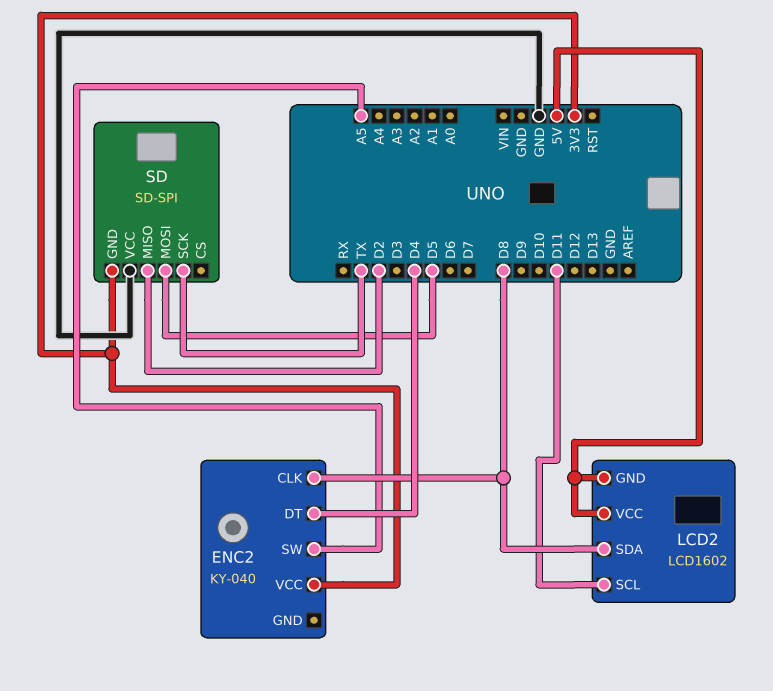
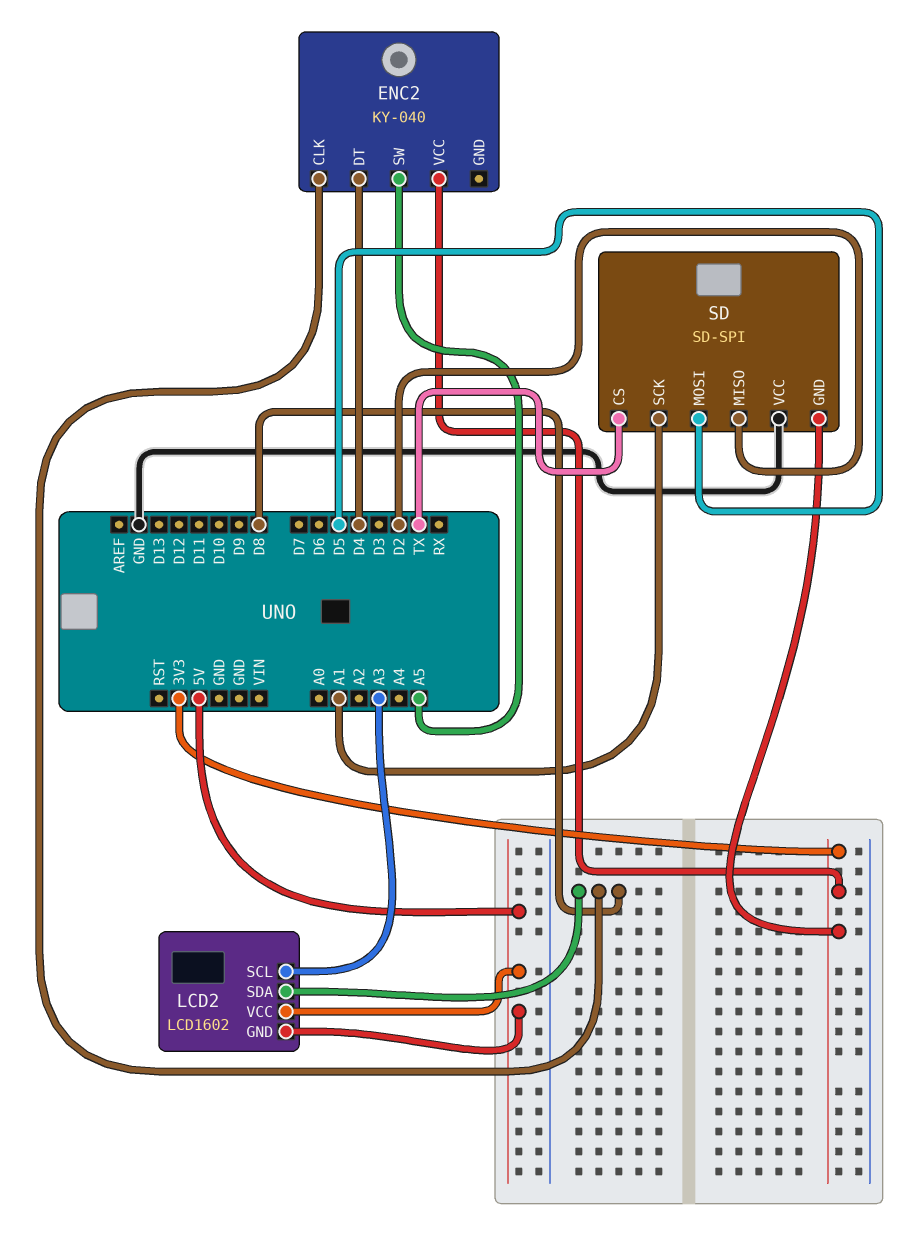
LCD2 pin SCL: D11 -> A3
SD pin CS: none -> TX
SD pin SCK: TX -> A1

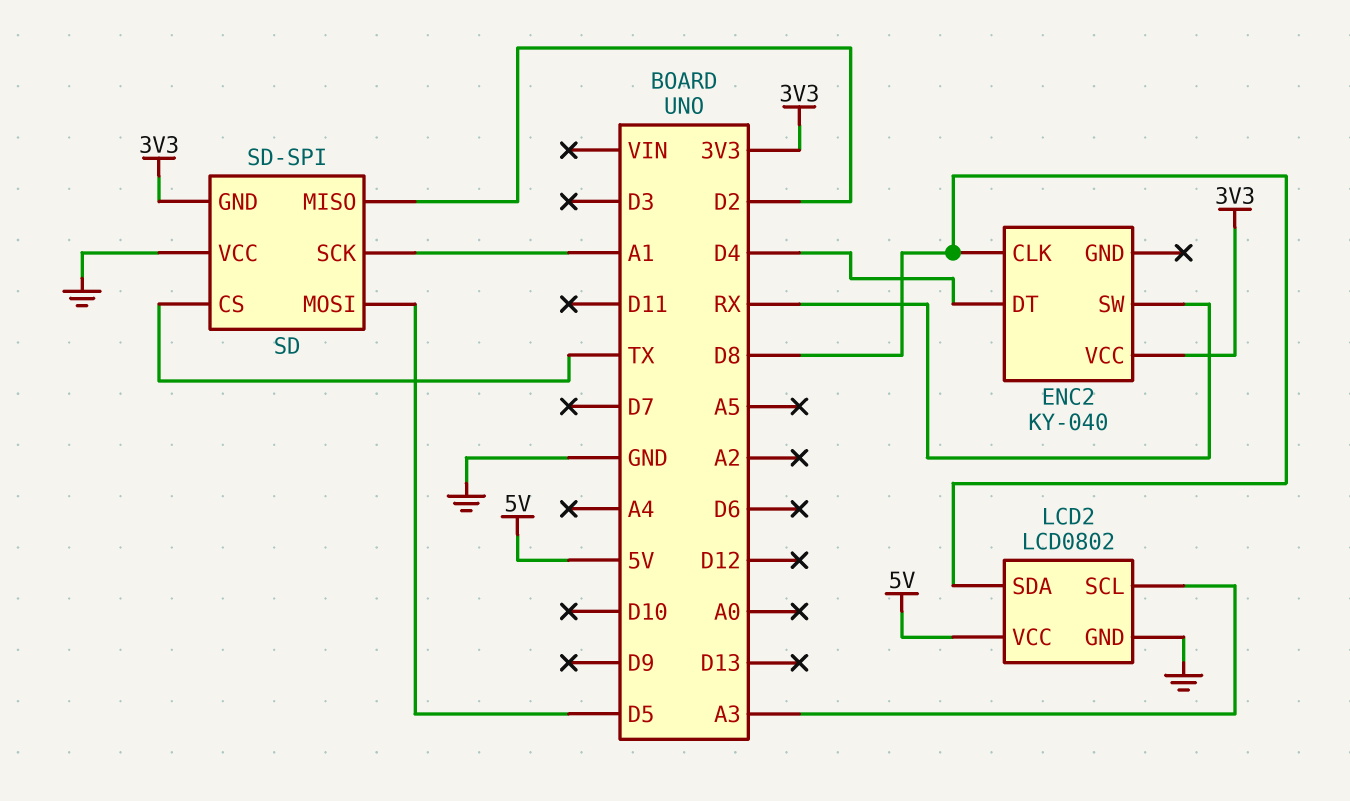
ENC2 pin SW: A5 -> RX
LCD2: LCD1602 -> LCD0802
LCD2 pin GND: 5V -> GND

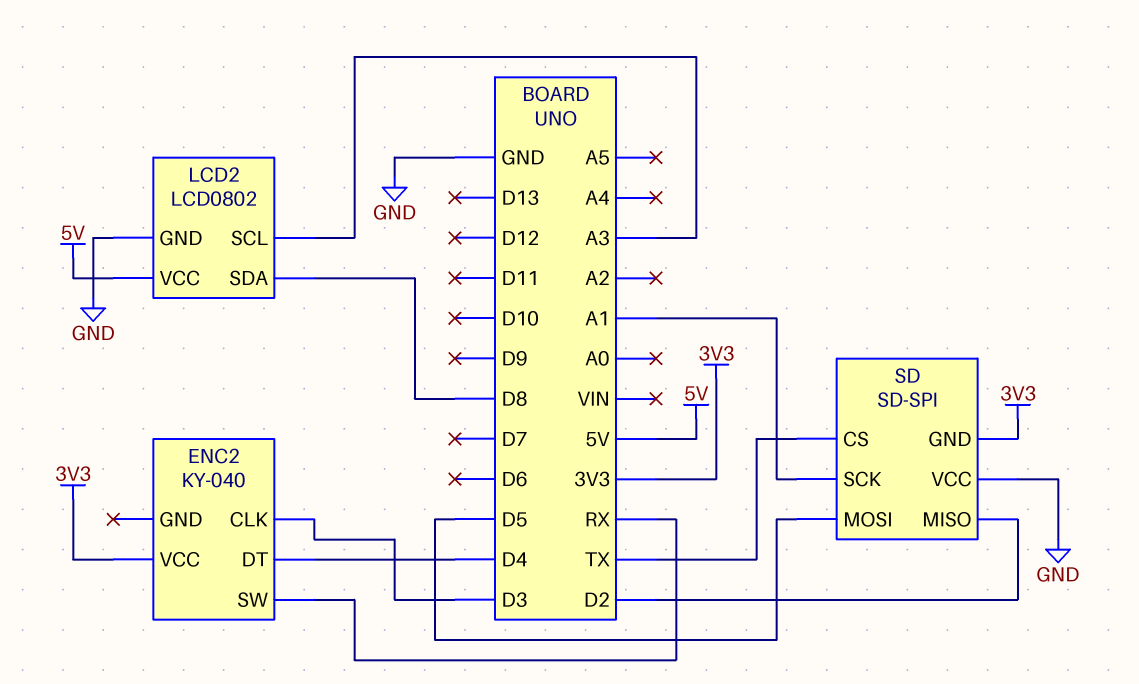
ENC2 pin CLK: D8 -> D3

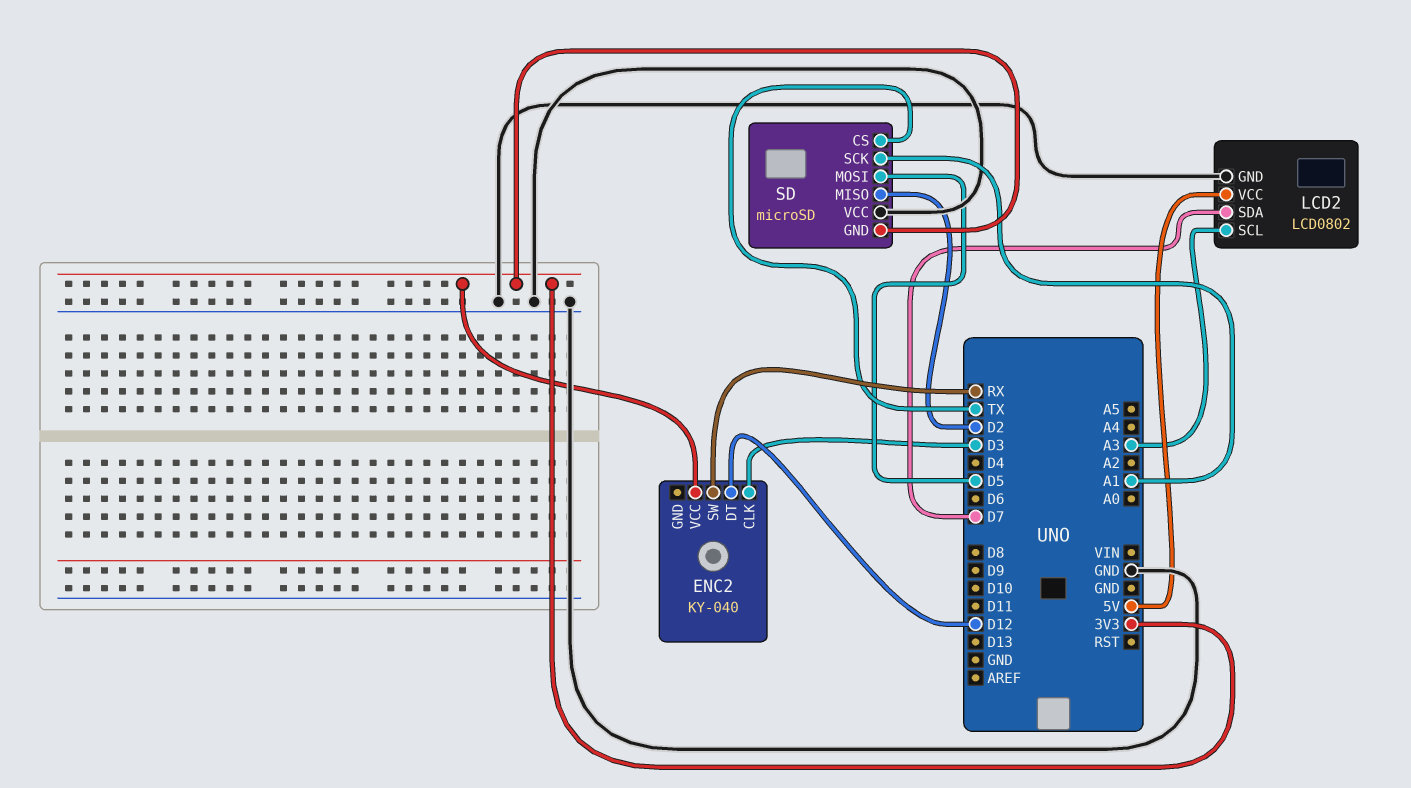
ENC2 pin DT: D4 -> D12
LCD2 pin SDA: D8 -> D7
SD: SD-SPI -> microSD

